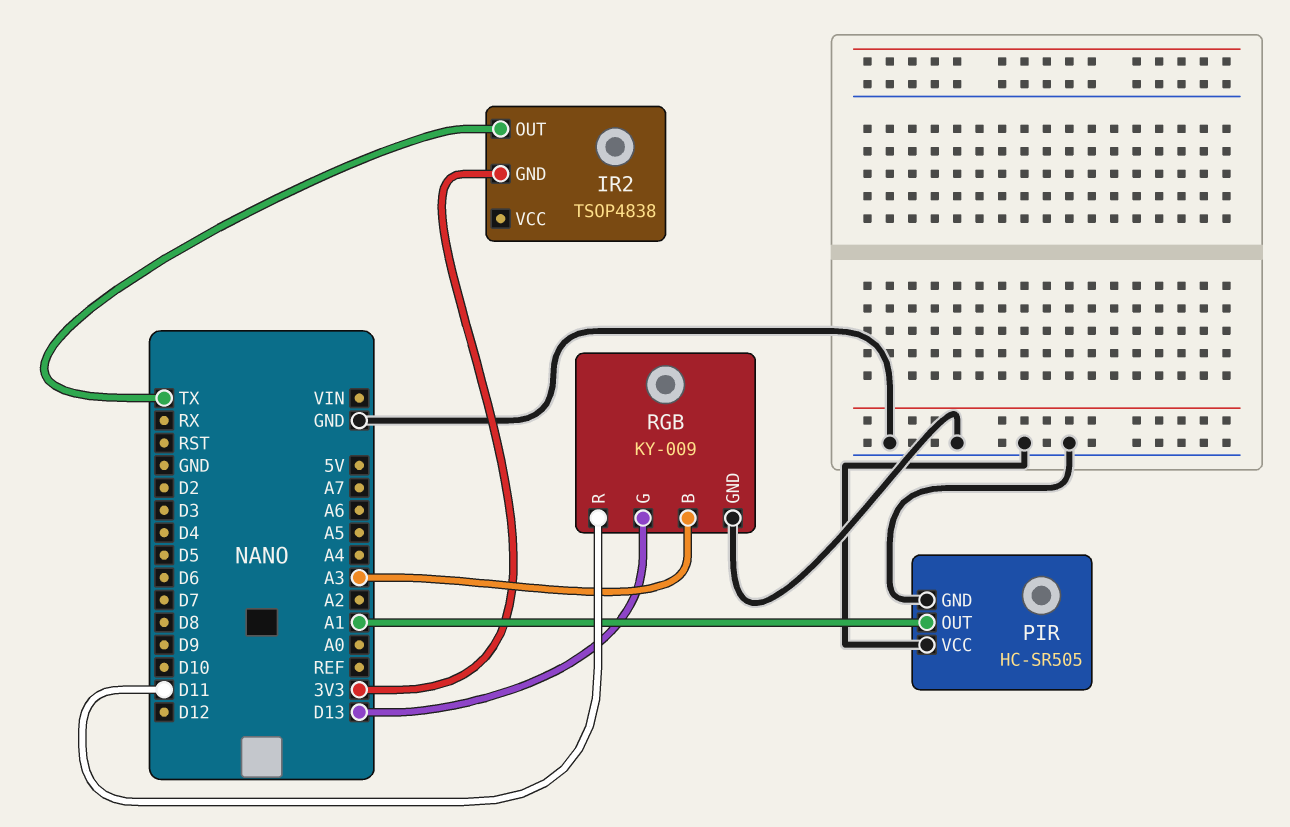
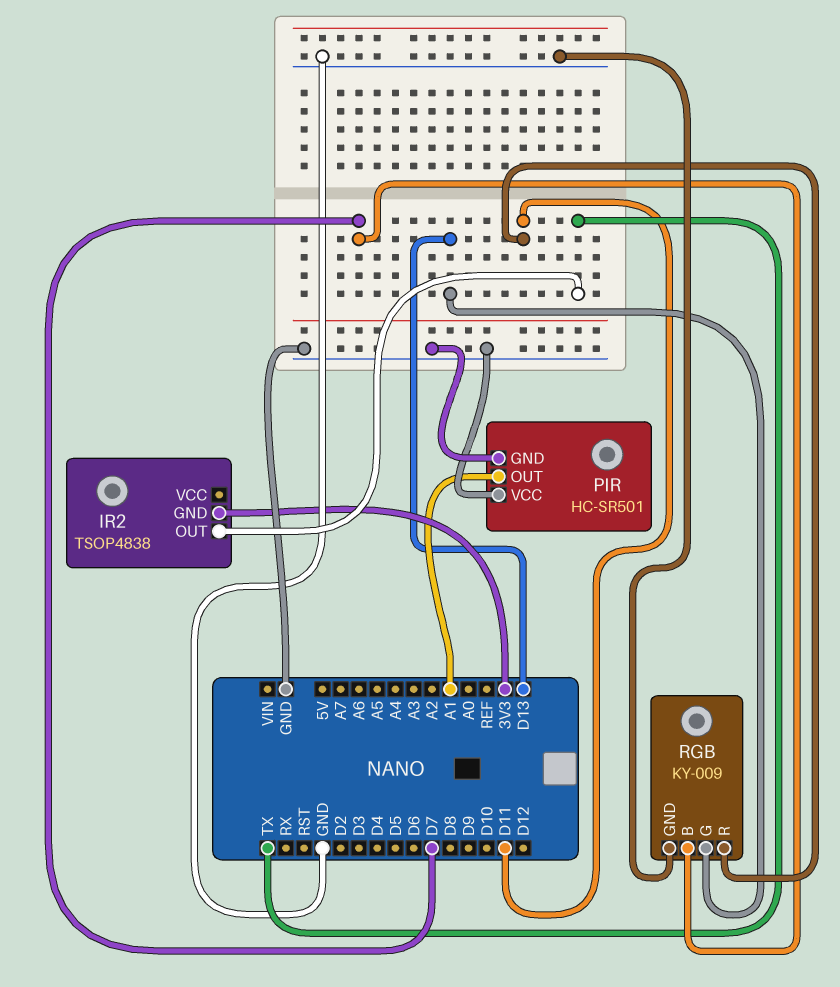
PIR: HC-SR505 -> HC-SR501
RGB pin B: A3 -> D7

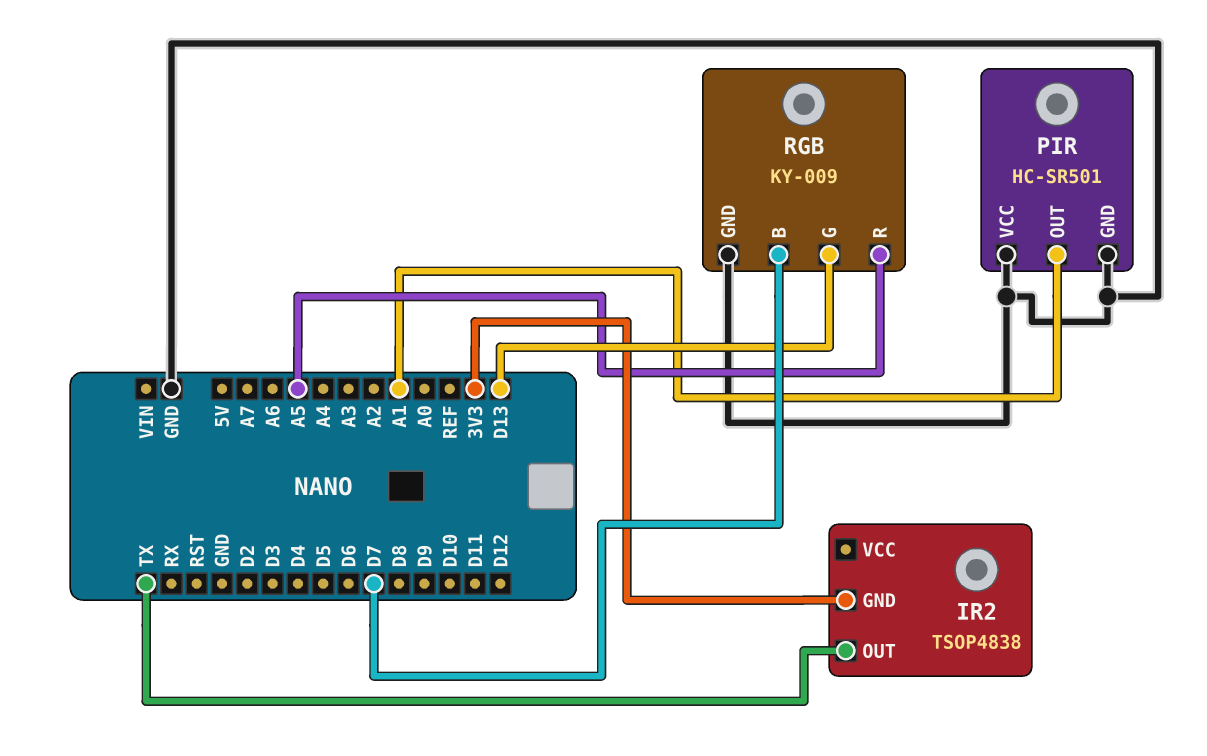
RGB pin R: D11 -> A5

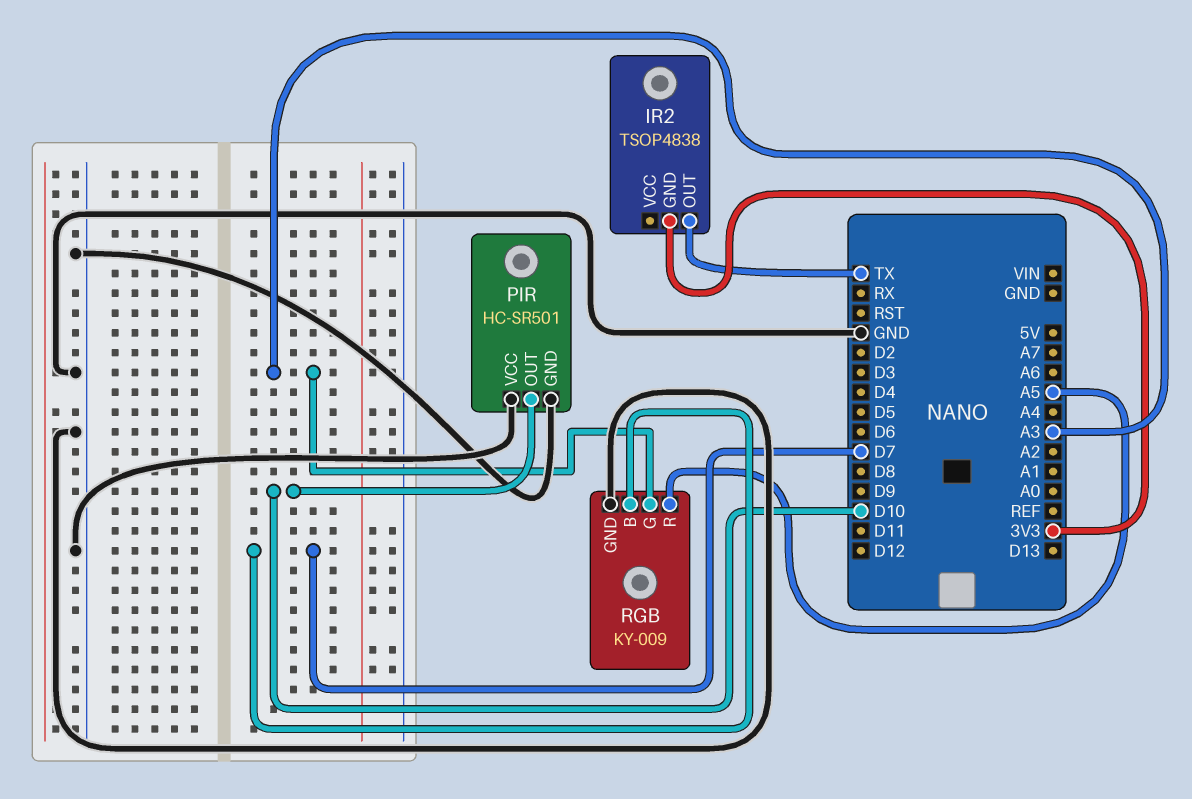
PIR pin OUT: A1 -> D10
RGB pin G: D13 -> A3

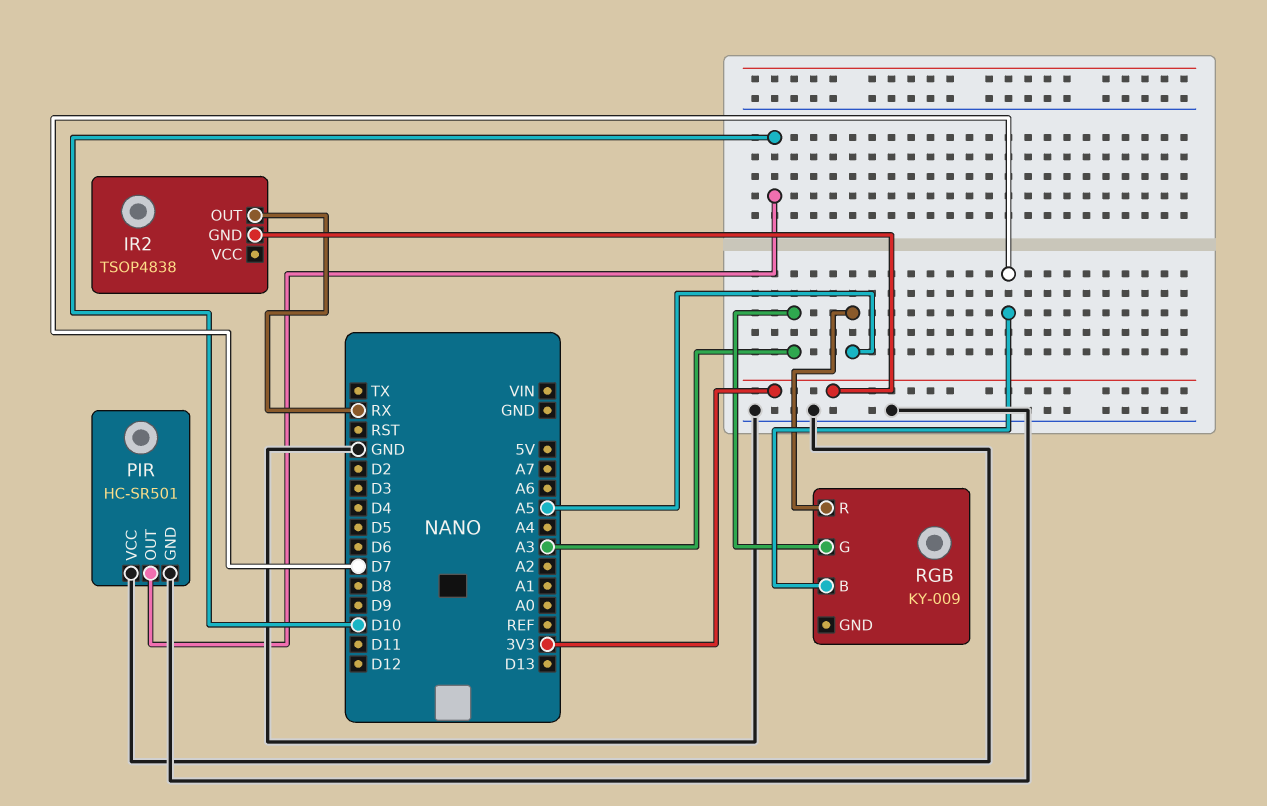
IR2 pin OUT: TX -> RX
RGB pin GND: GND -> none

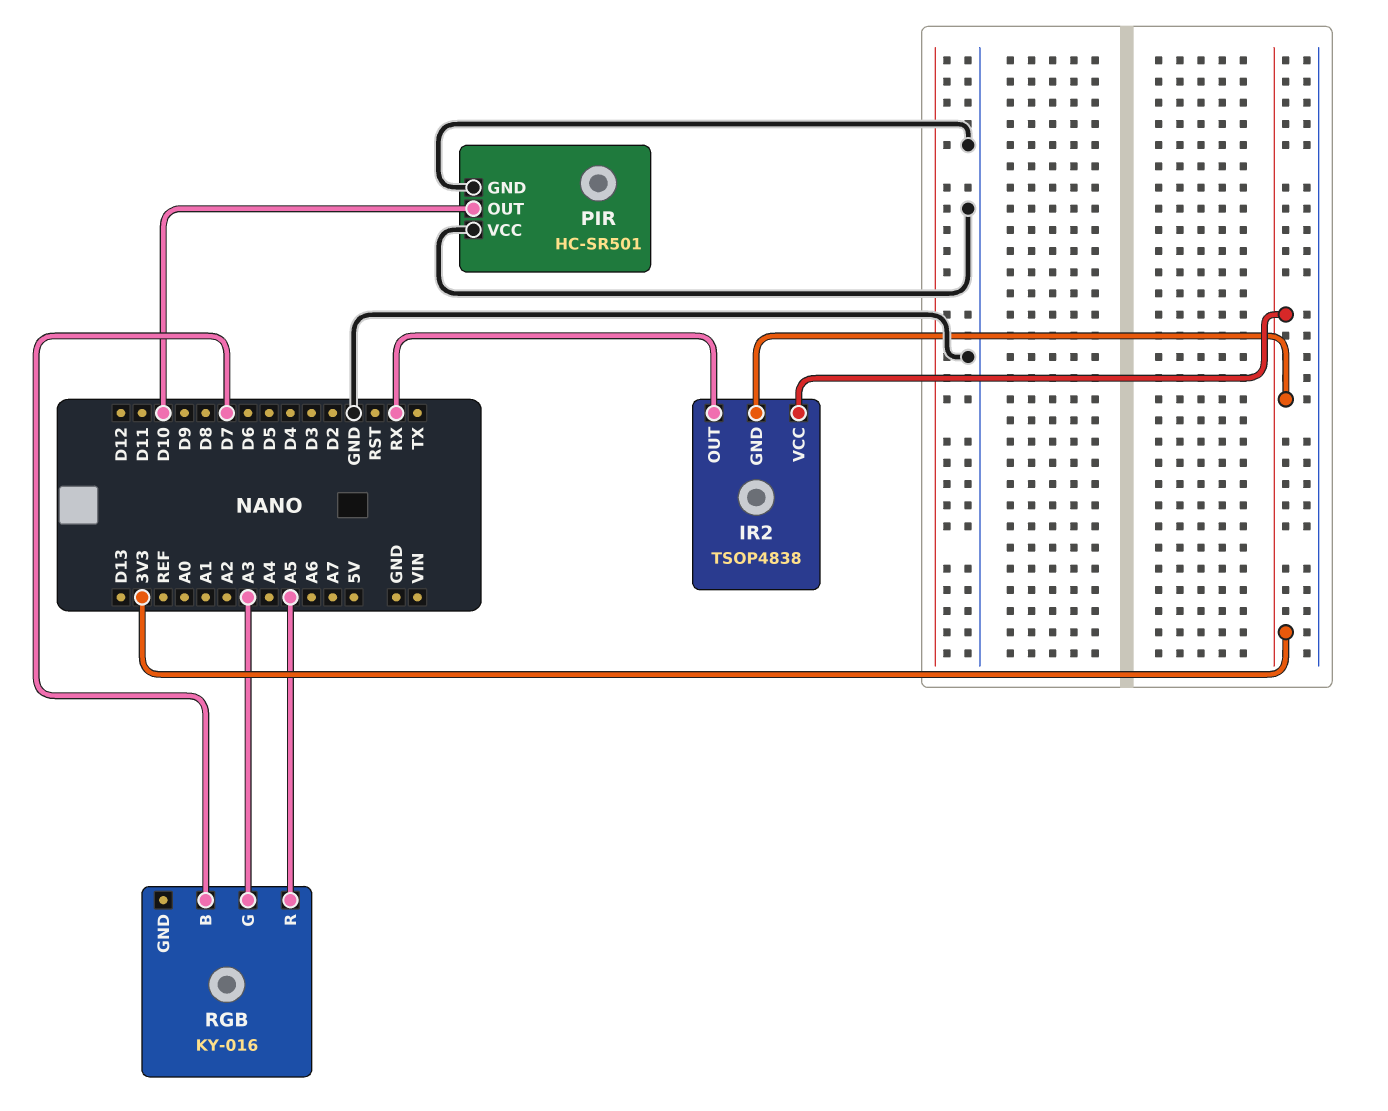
IR2 pin VCC: none -> 3V3
RGB: KY-009 -> KY-016

